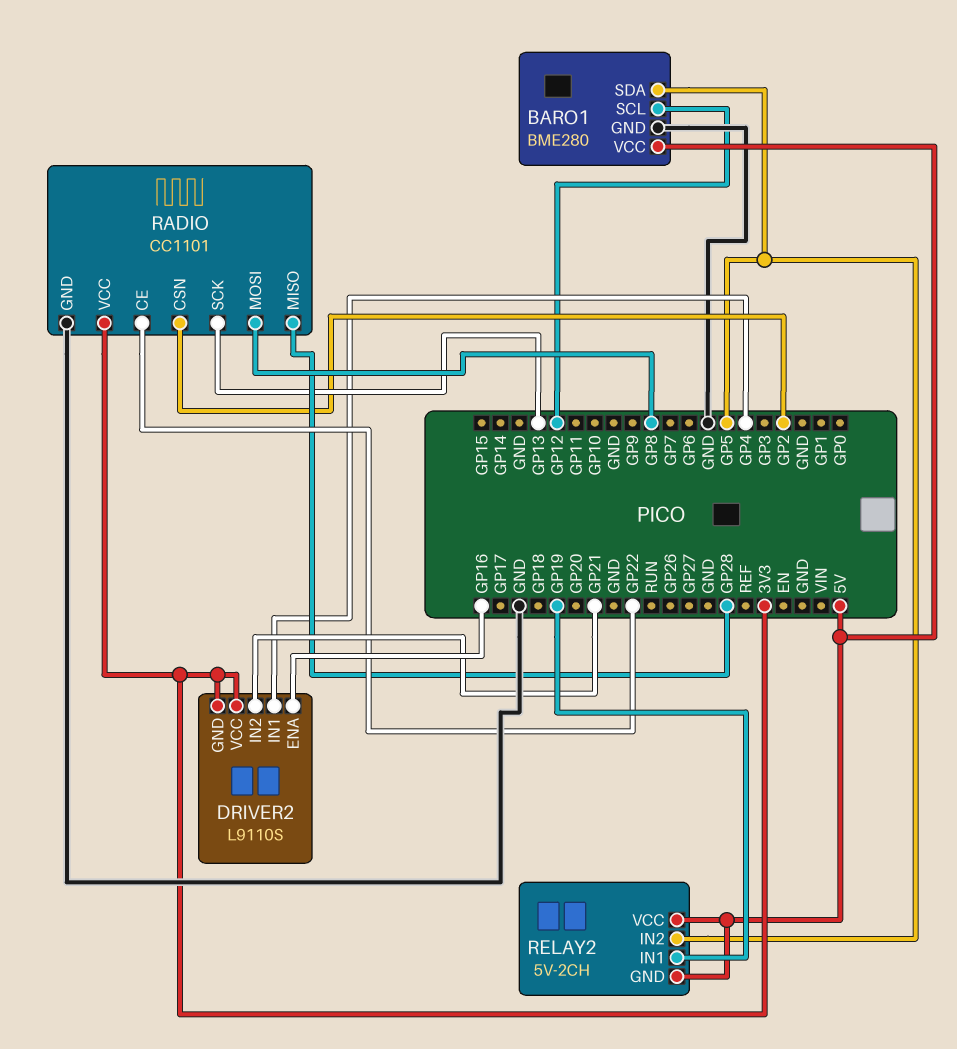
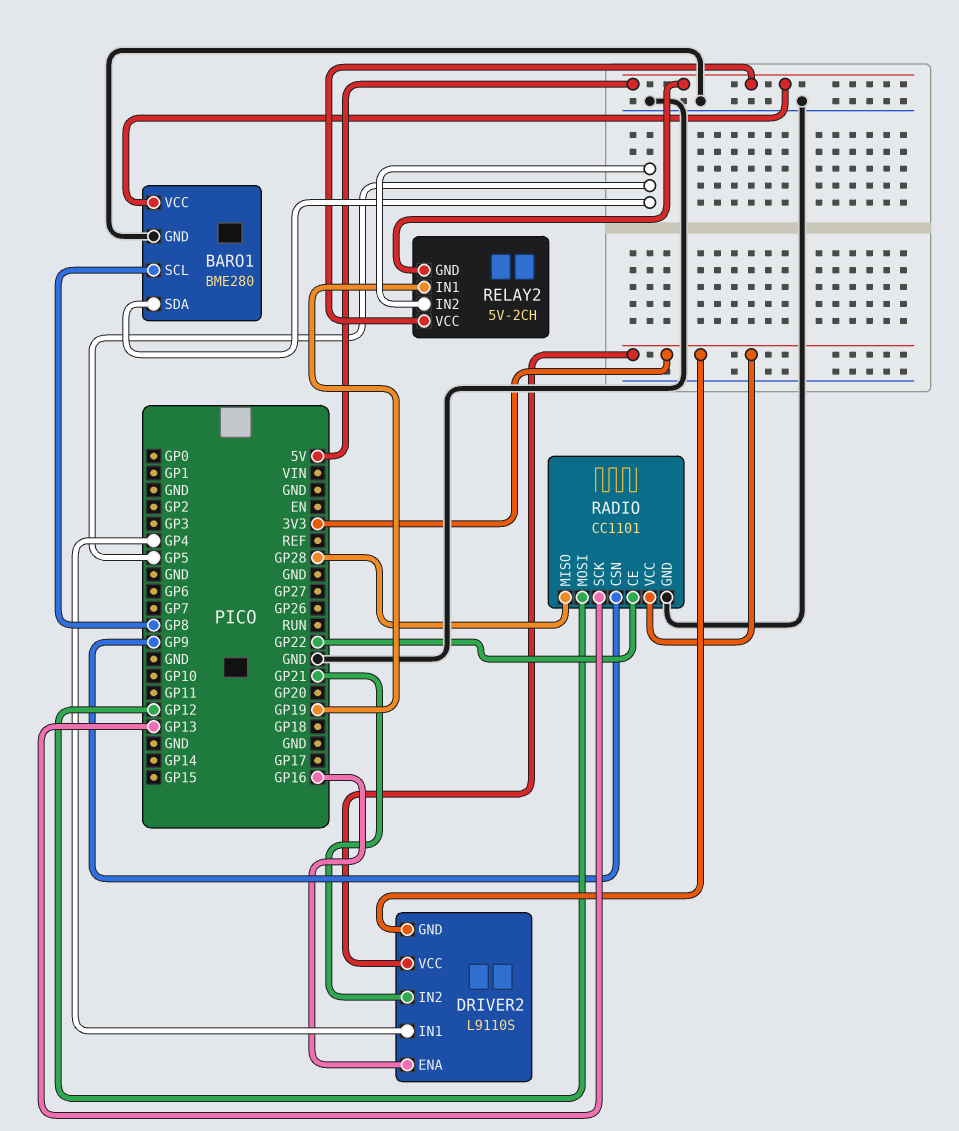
BARO1 pin SCL: GP12 -> GP8
RADIO pin CSN: GP2 -> GP9
RADIO pin MOSI: GP8 -> GP12

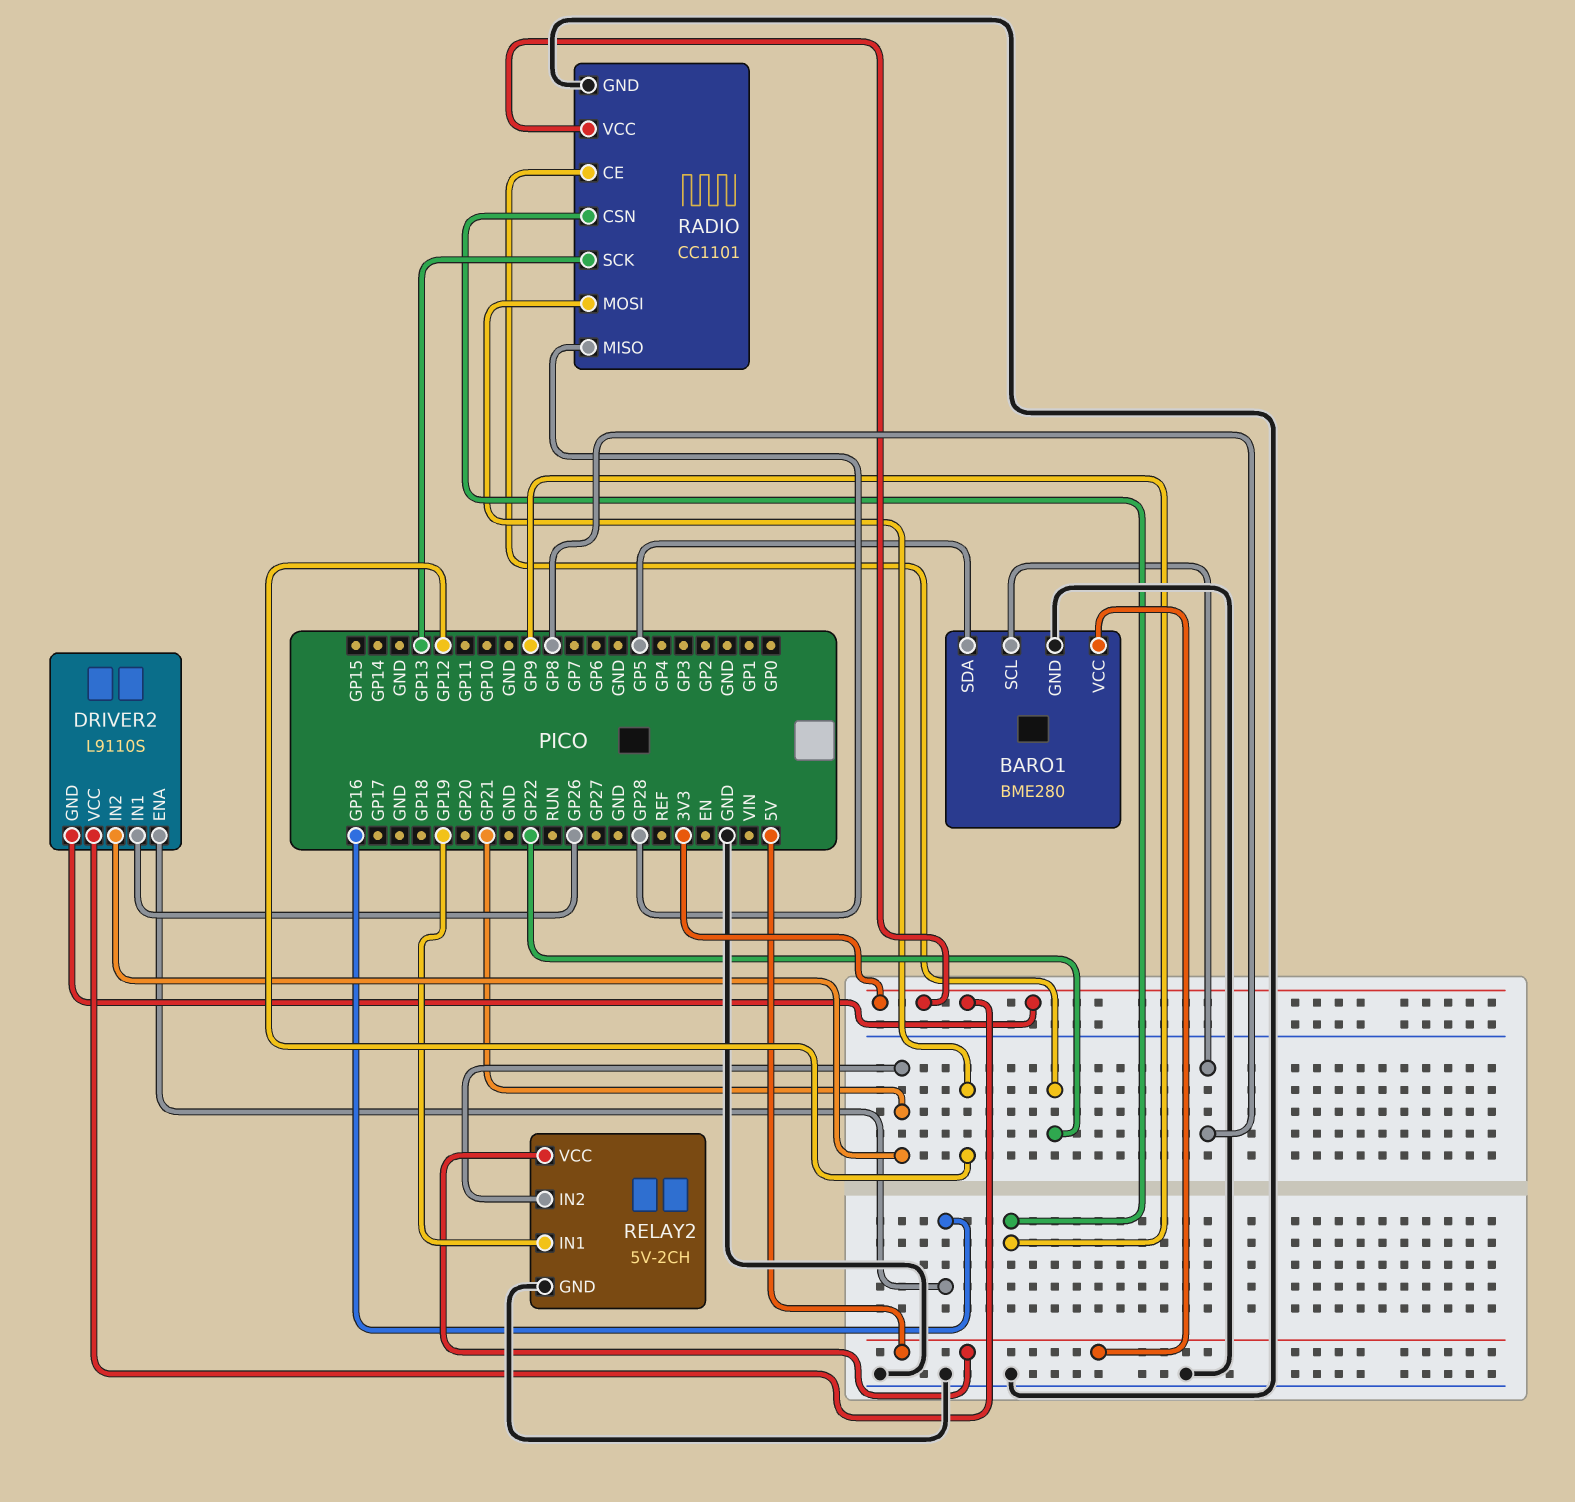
DRIVER2 pin IN1: GP4 -> GP26
RELAY2 pin GND: 5V -> GND
RELAY2 pin IN2: GP5 -> GP21

